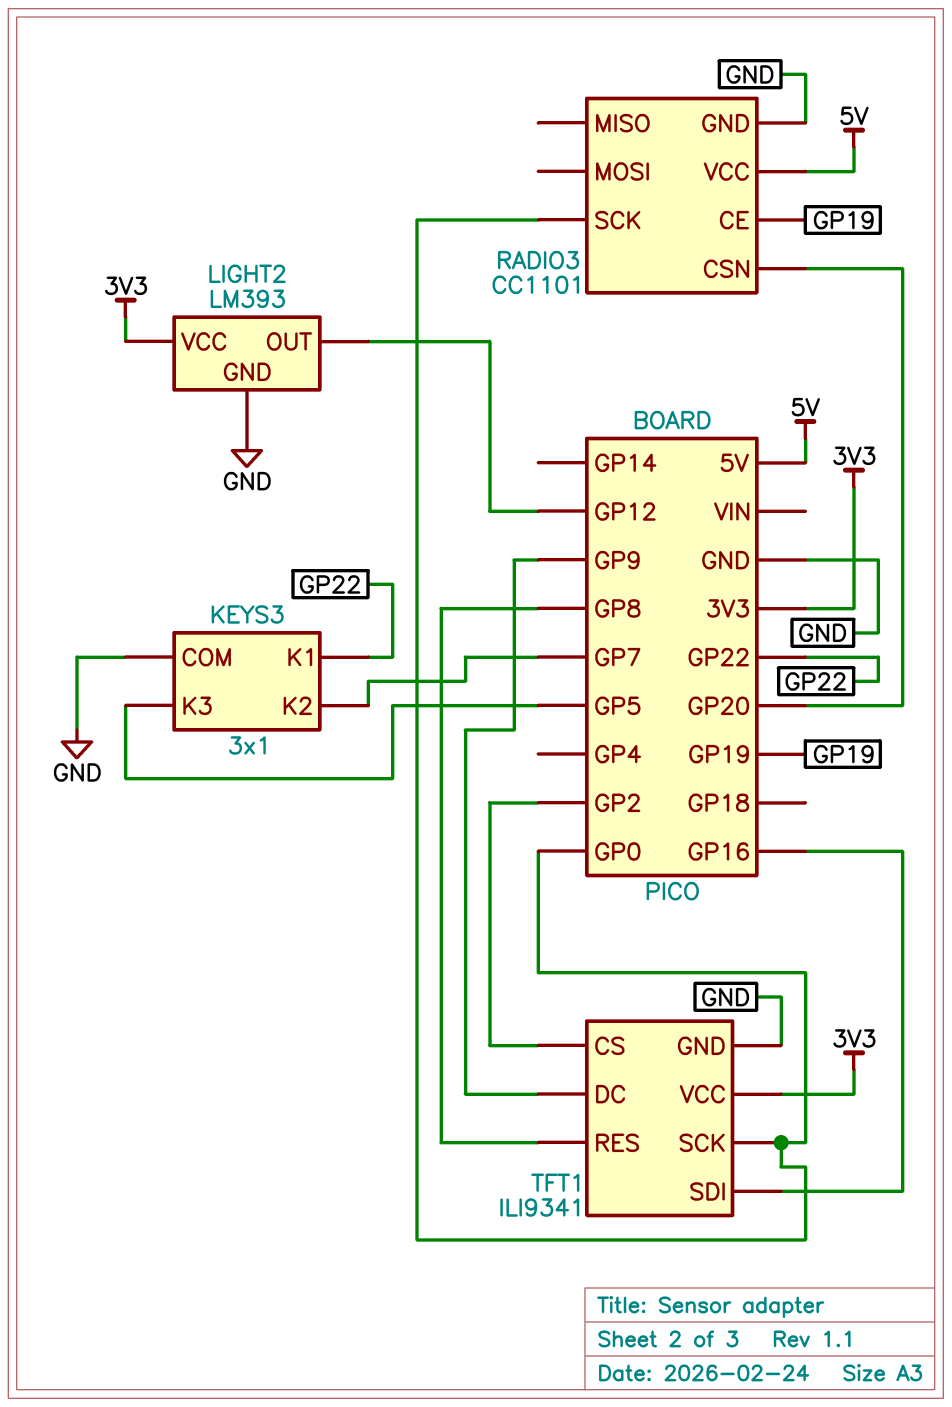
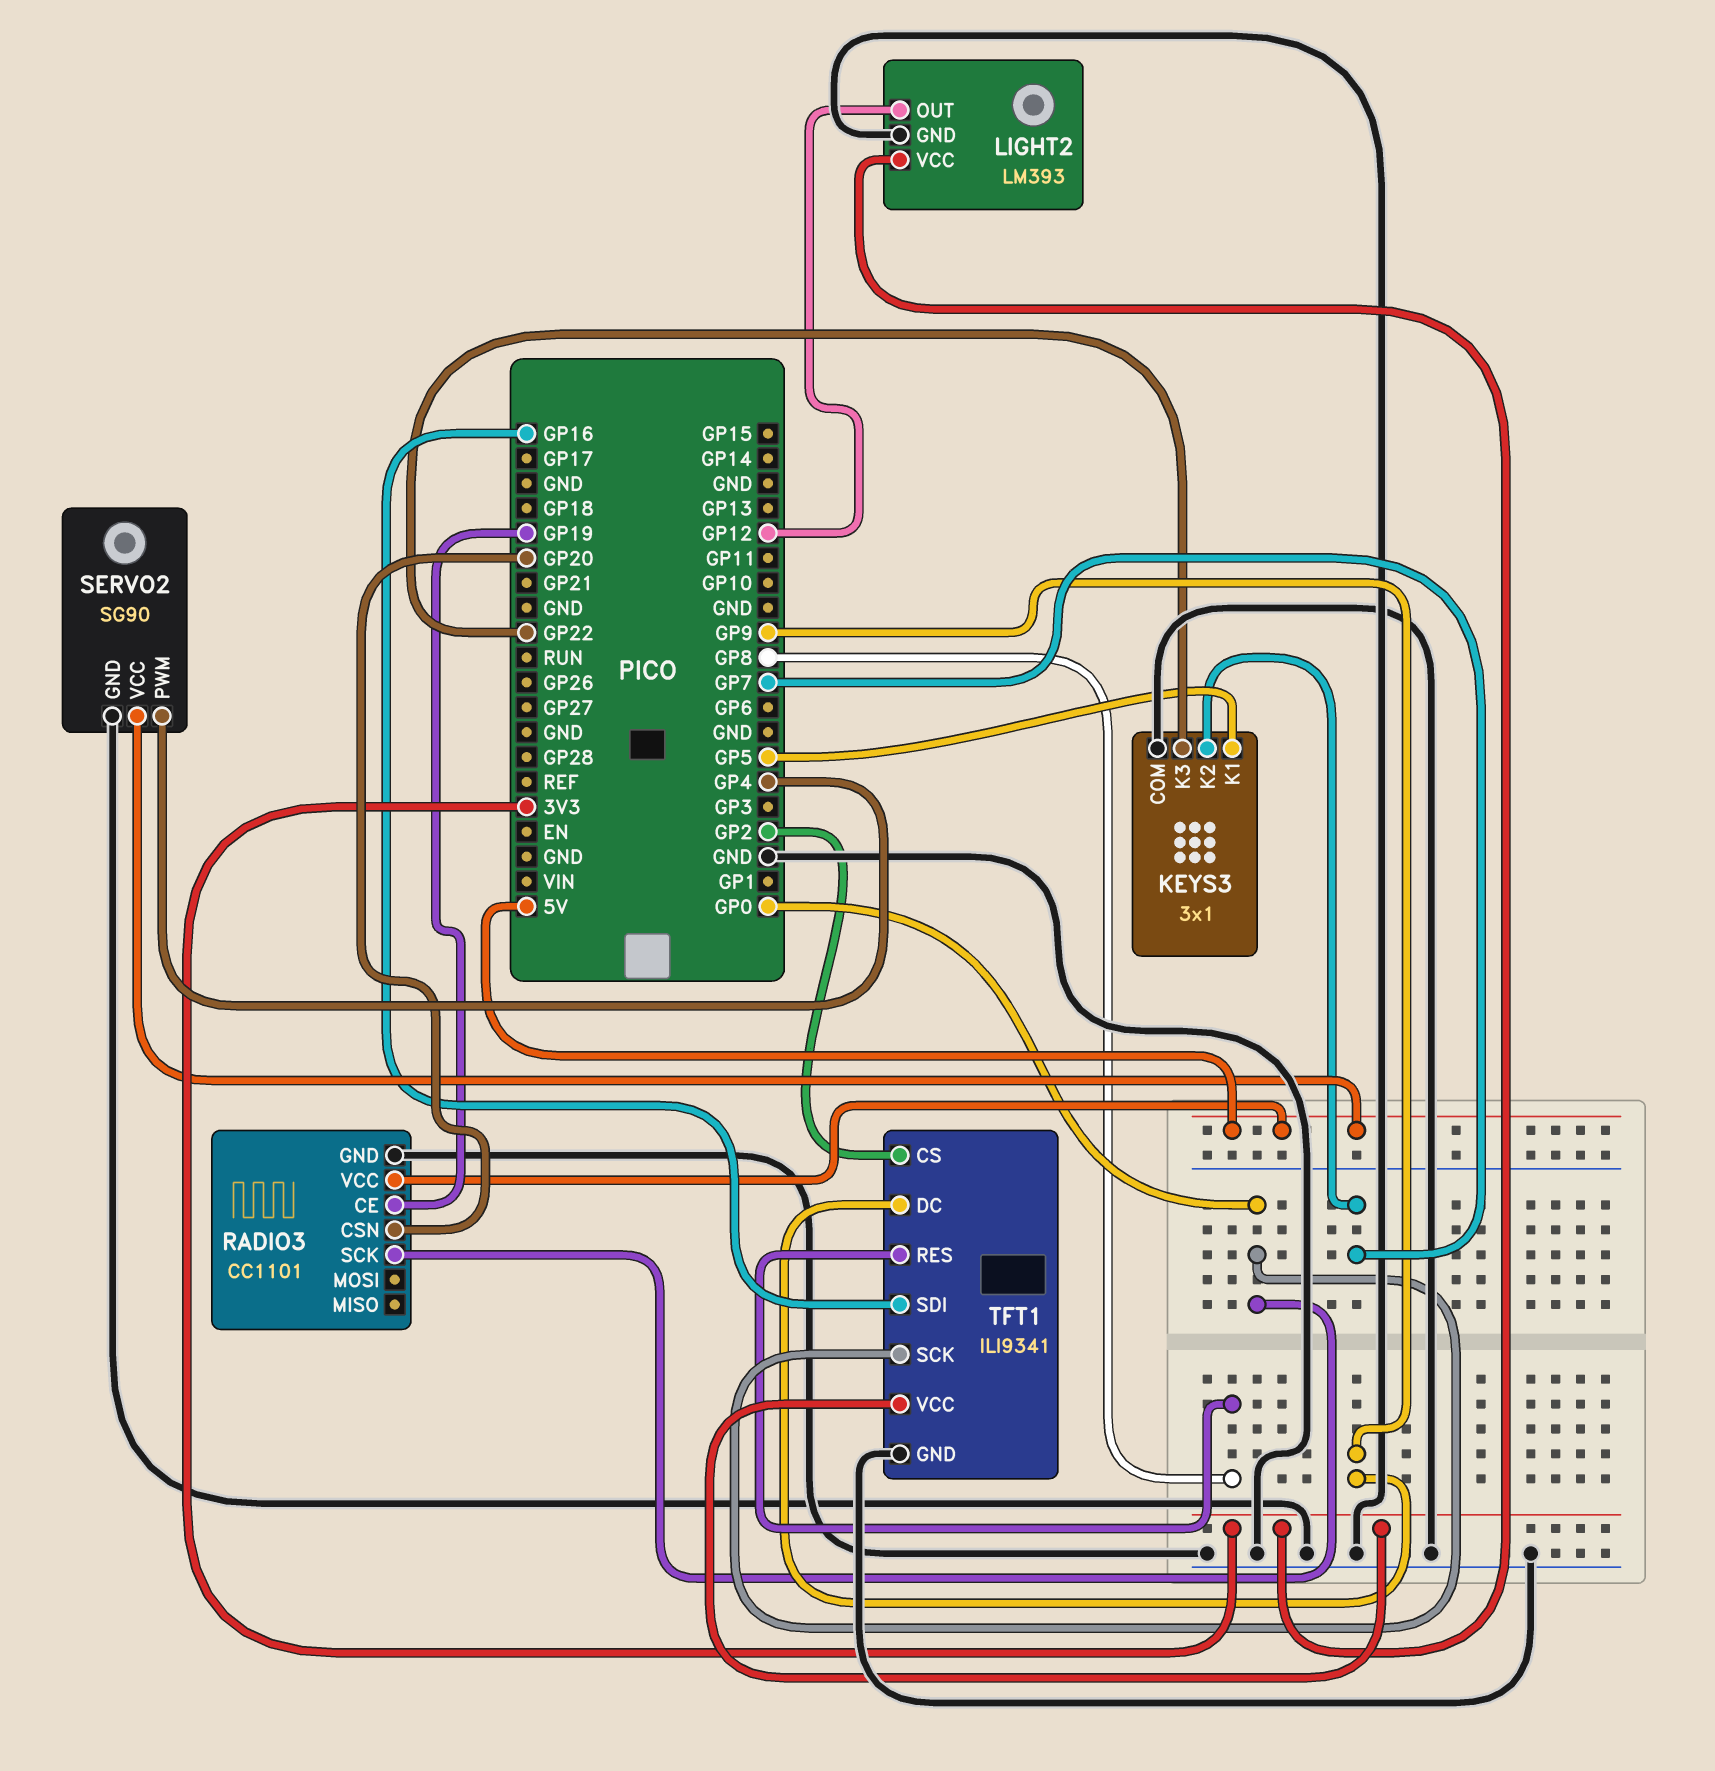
KEYS3 pin K1: GP22 -> GP5
KEYS3 pin K3: GP5 -> GP22
SERVO2: none -> SG90
SERVO2 pin GND: none -> GND
SERVO2 pin PWM: none -> GP4
SERVO2 pin VCC: none -> 5V

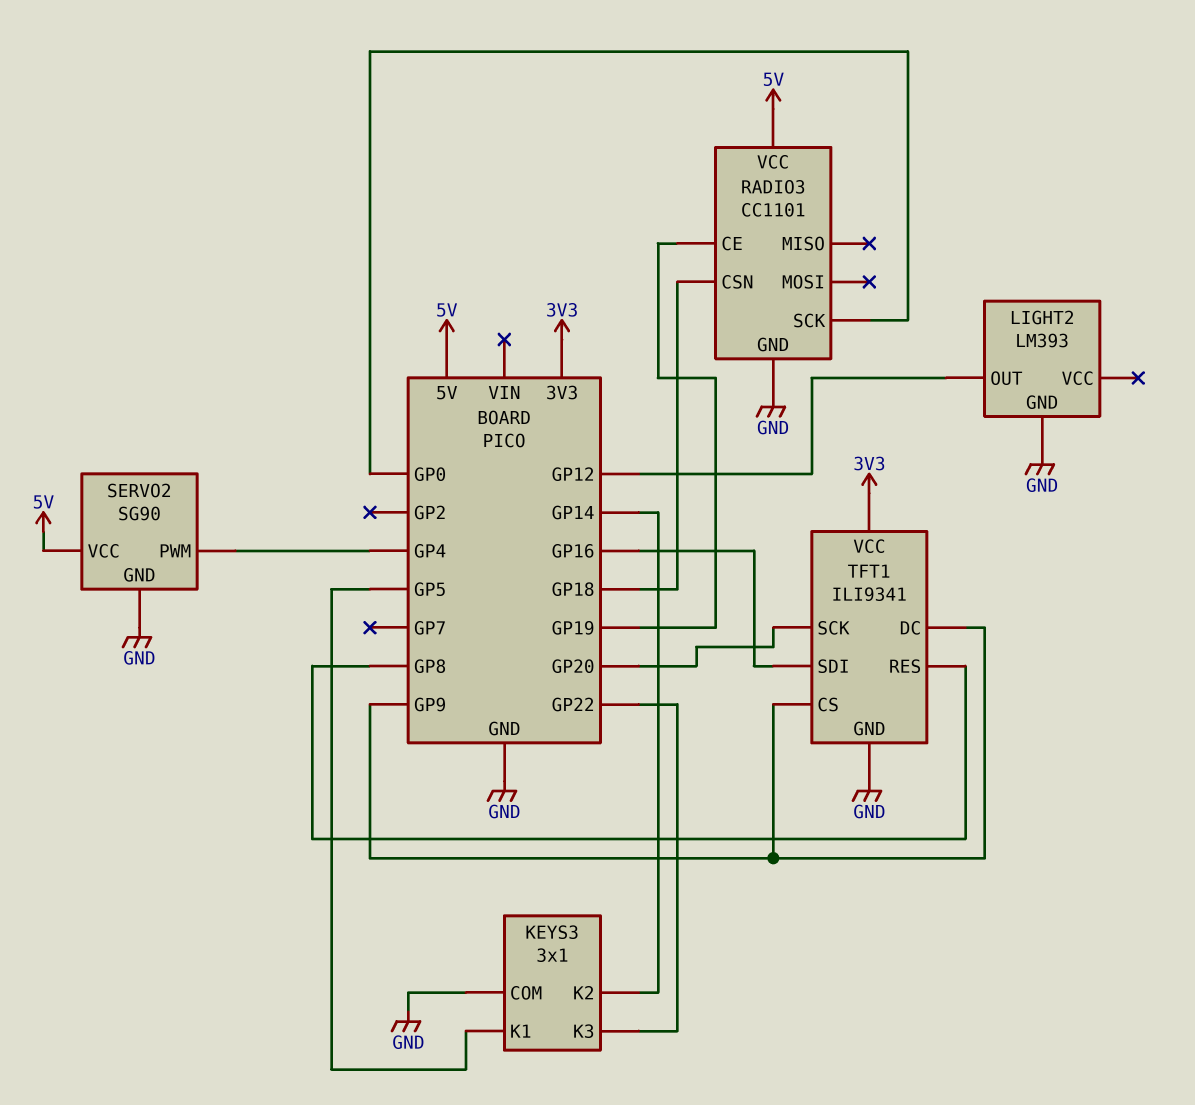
KEYS3 pin K2: GP7 -> GP14
LIGHT2 pin VCC: 3V3 -> none
RADIO3 pin CSN: GP20 -> GP18
TFT1 pin CS: GP2 -> GP9
TFT1 pin SCK: GP0 -> GP20

